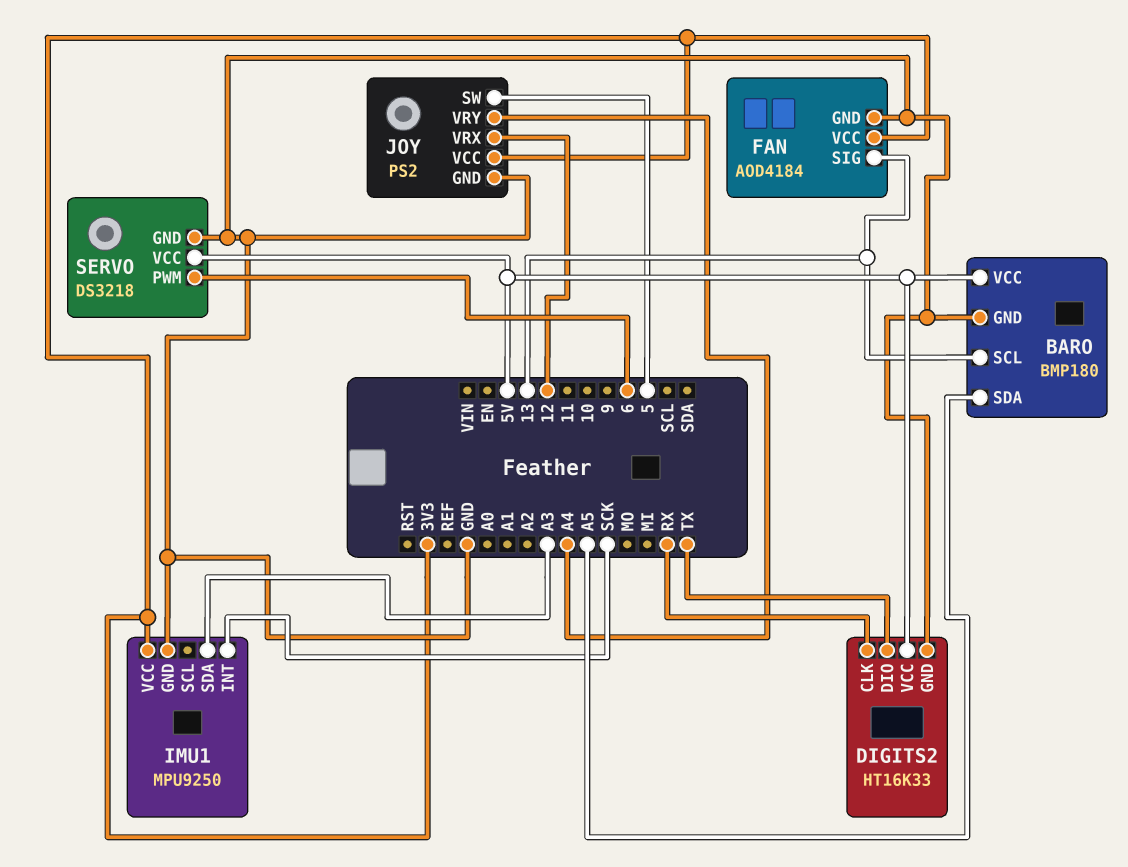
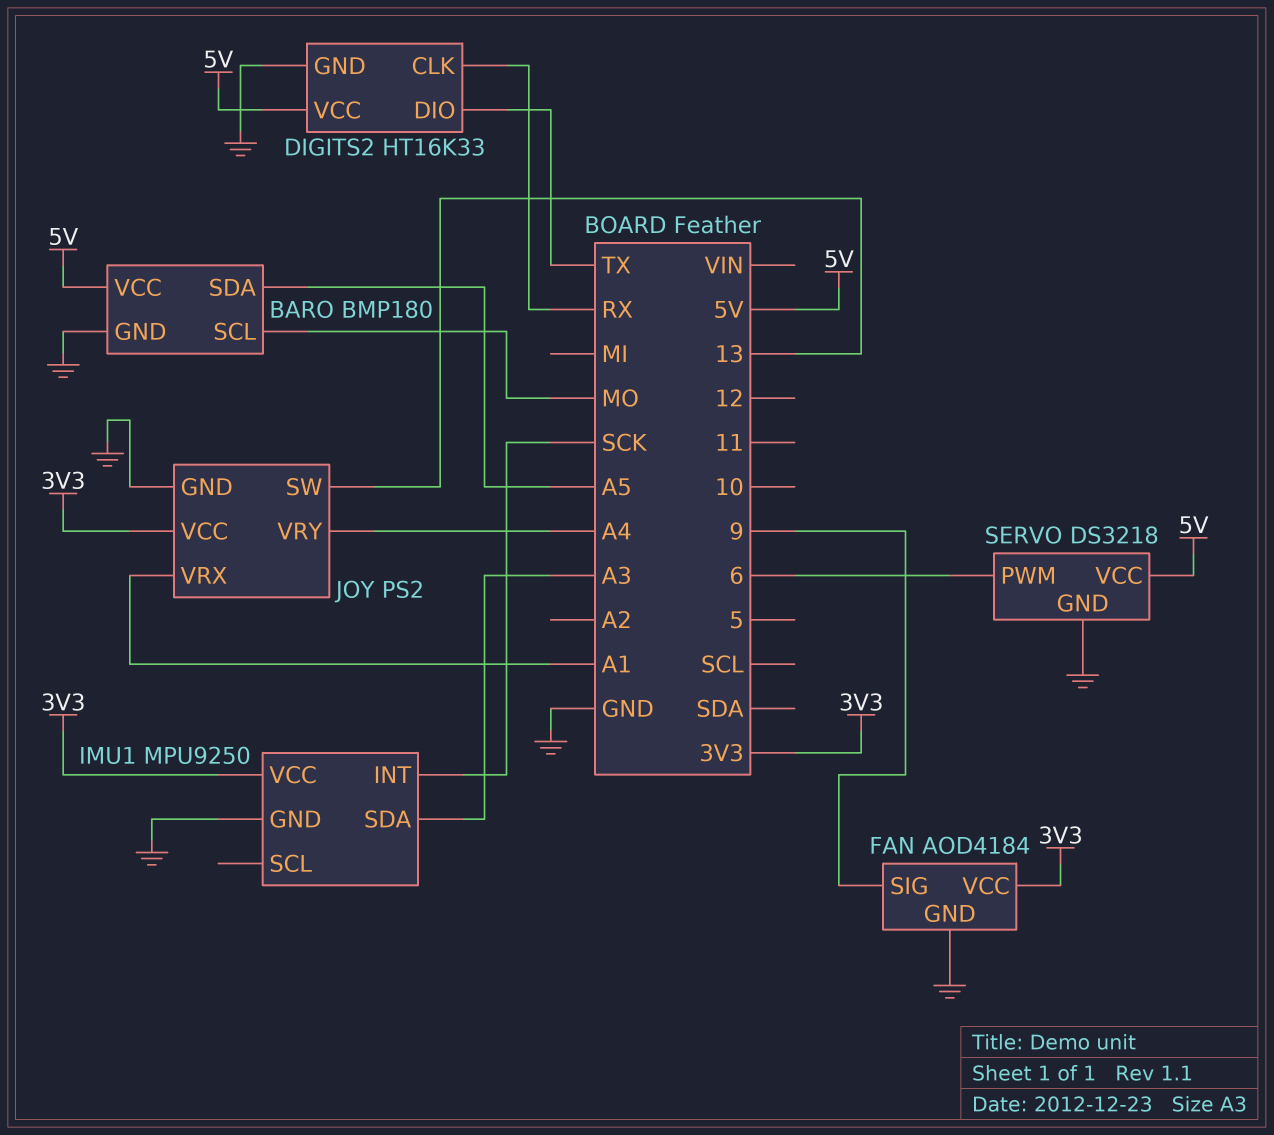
BARO pin SCL: 13 -> MO
FAN pin SIG: 13 -> 9
JOY pin SW: 5 -> 13
JOY pin VRX: 12 -> A1

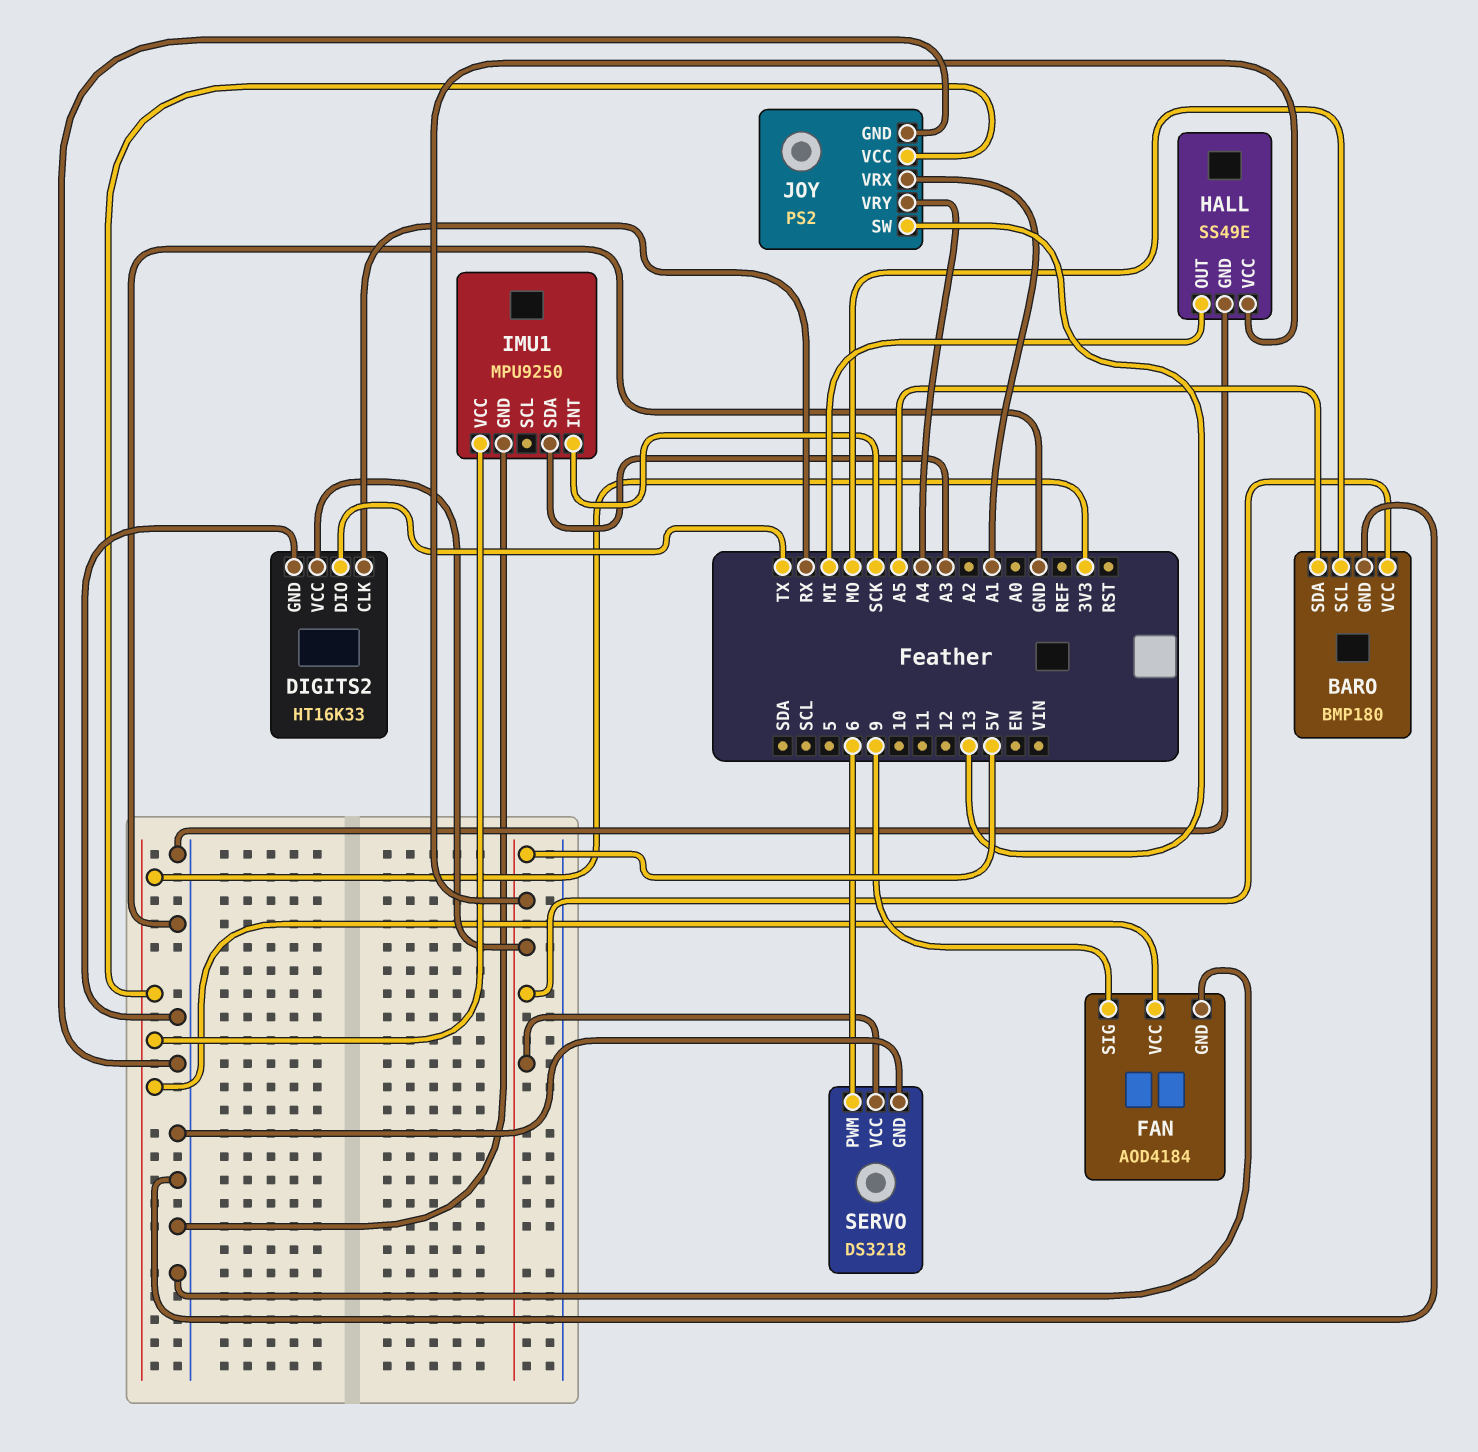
HALL: none -> SS49E
HALL pin GND: none -> GND
HALL pin OUT: none -> MI
HALL pin VCC: none -> 5V

